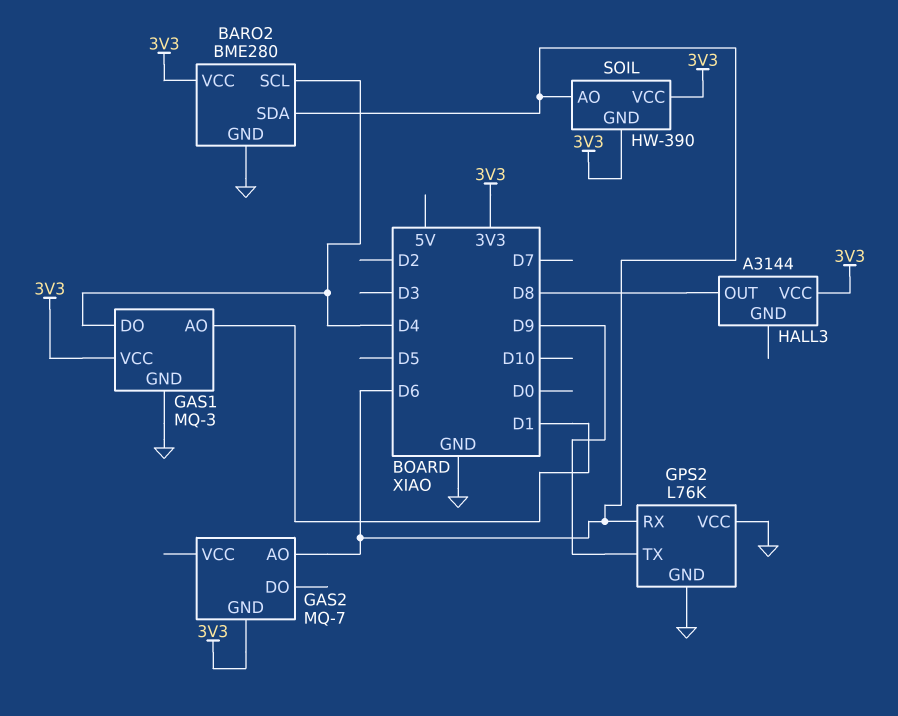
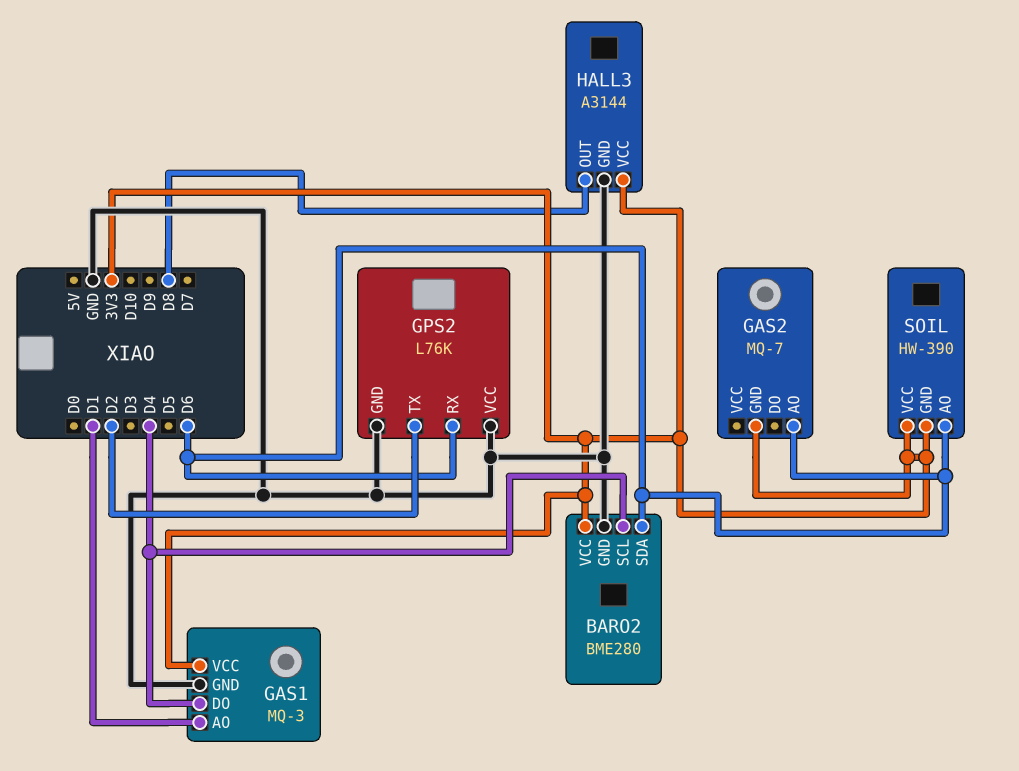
GPS2 pin TX: D9 -> D2
HALL3 pin GND: none -> GND

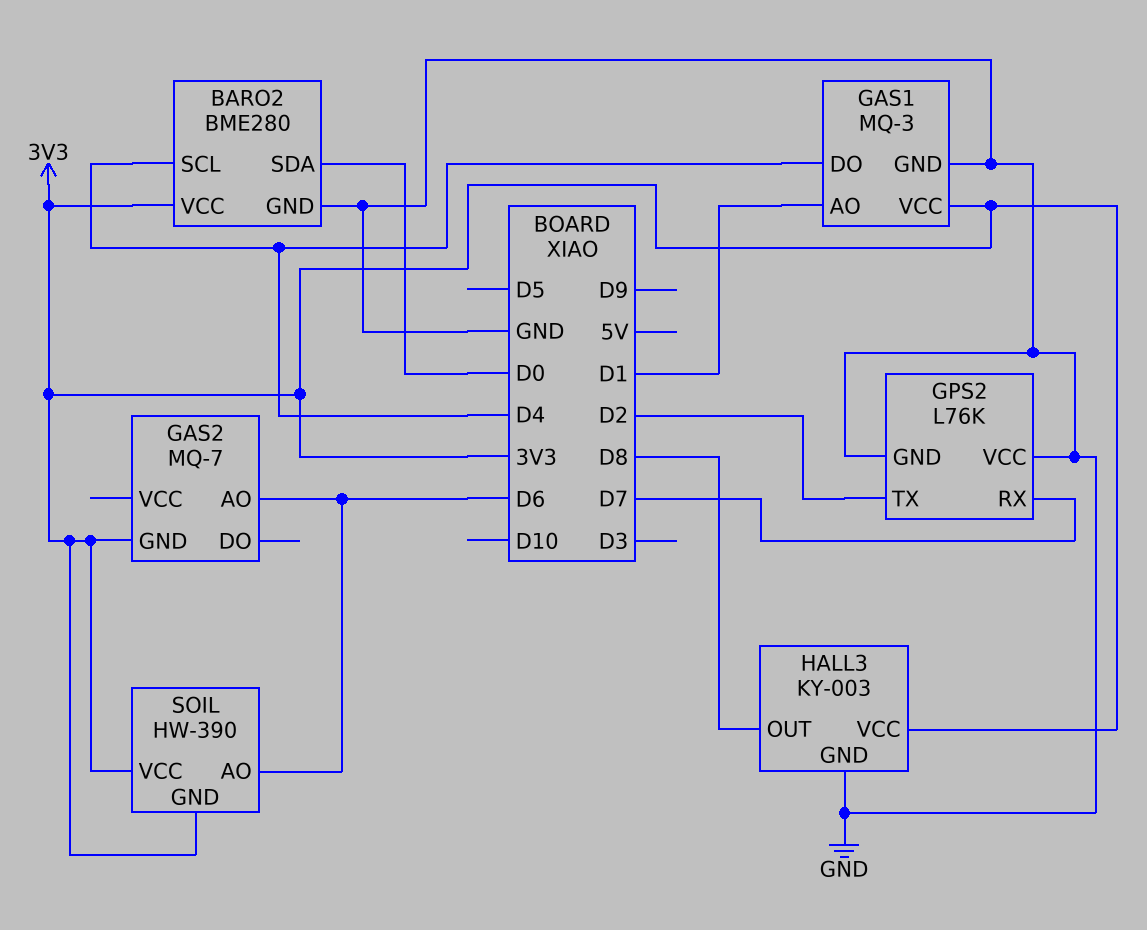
BARO2 pin SDA: D6 -> D0
GPS2 pin RX: D6 -> D7
HALL3: A3144 -> KY-003

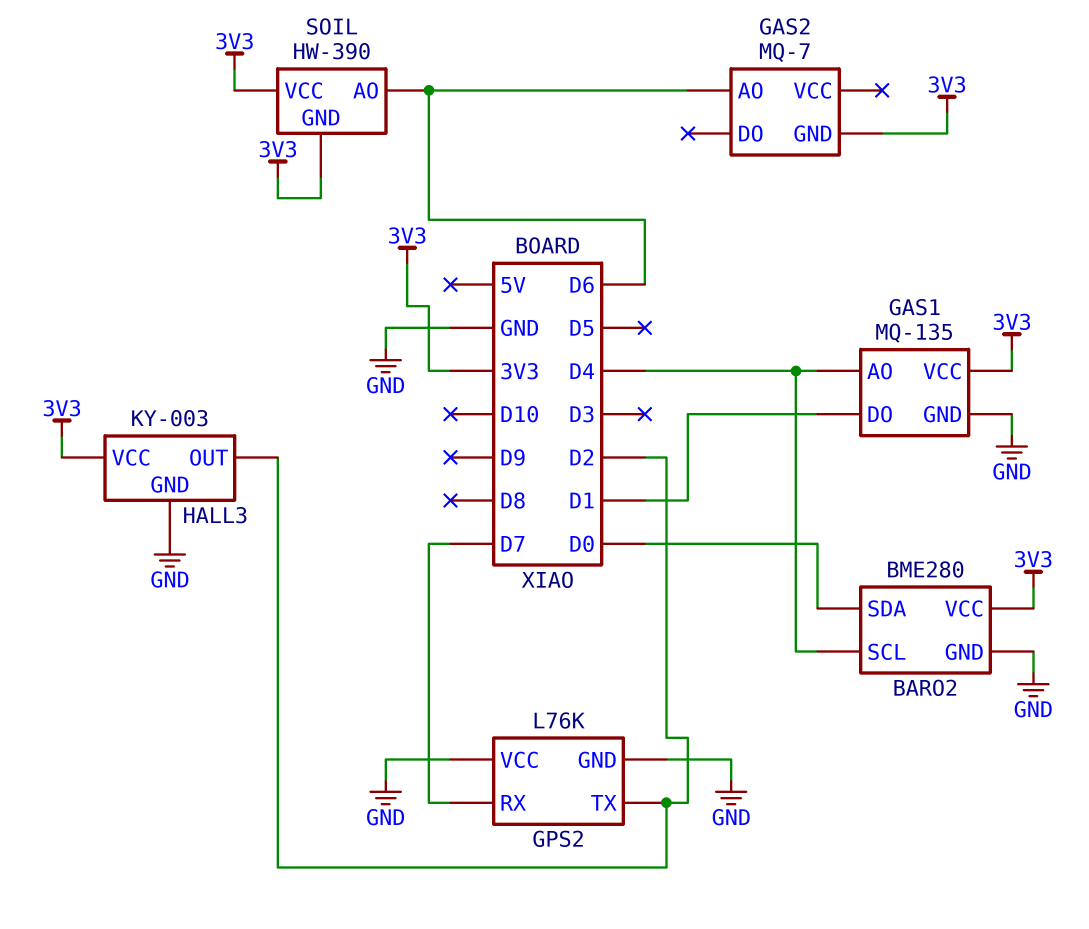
GAS1: MQ-3 -> MQ-135
GAS1 pin AO: D1 -> D4
GAS1 pin DO: D4 -> D1
HALL3 pin OUT: D8 -> D2

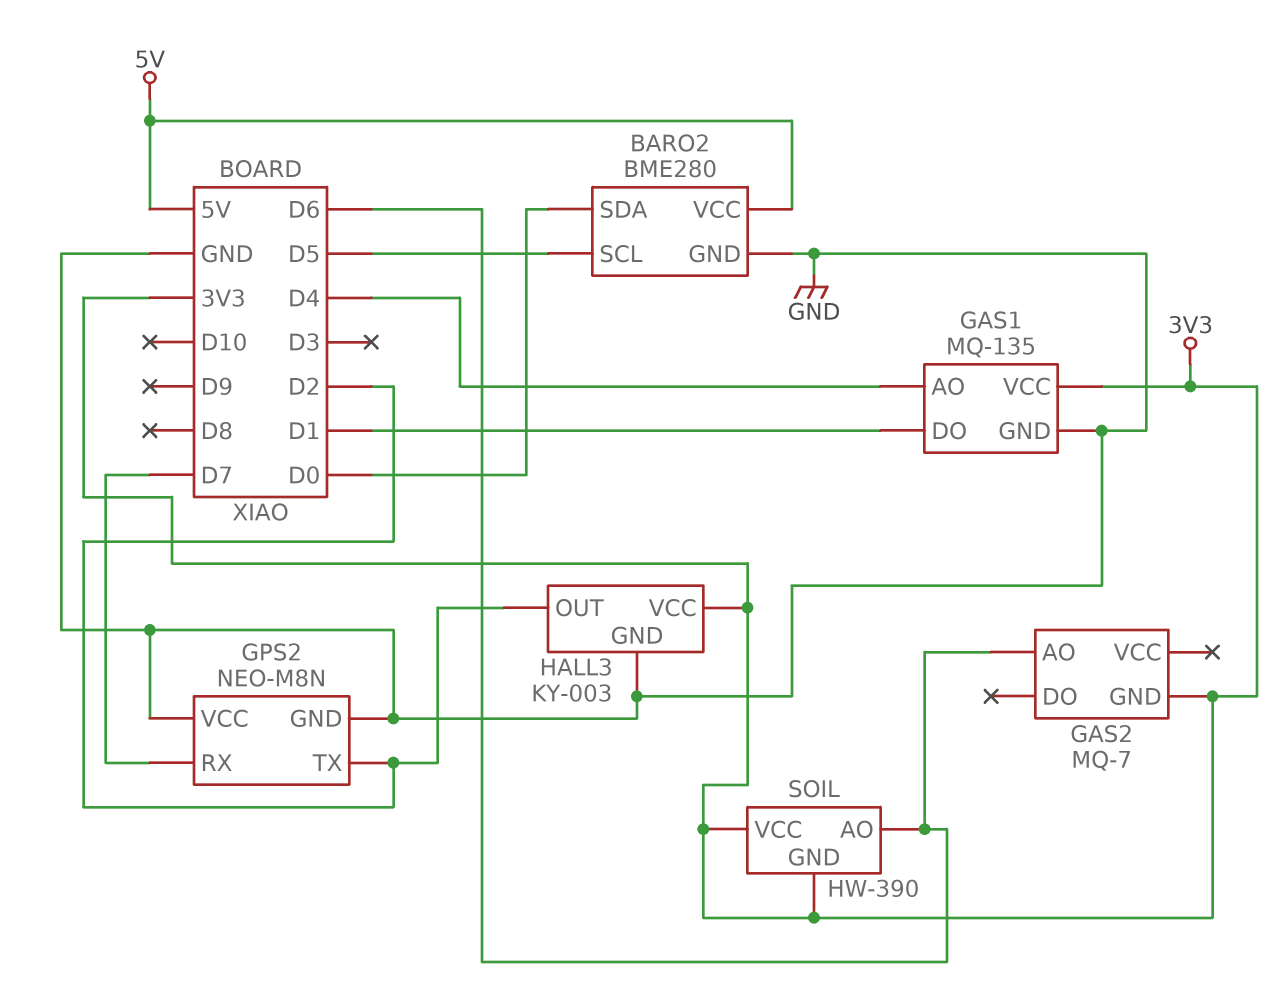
BARO2 pin SCL: D4 -> D5
BARO2 pin VCC: 3V3 -> 5V
GPS2: L76K -> NEO-M8N

